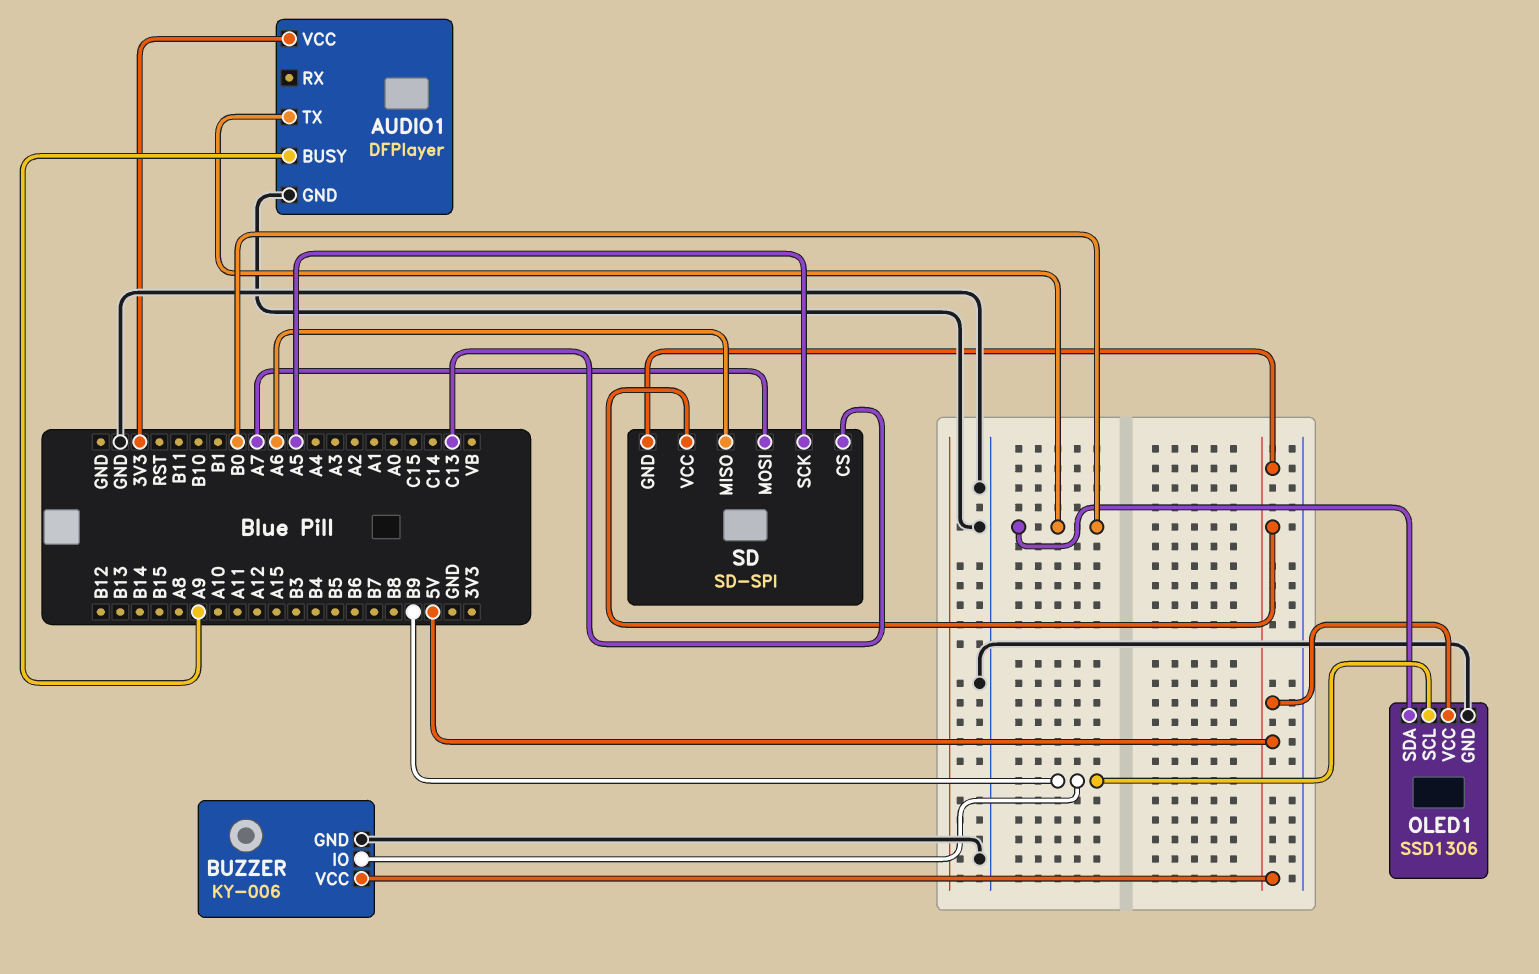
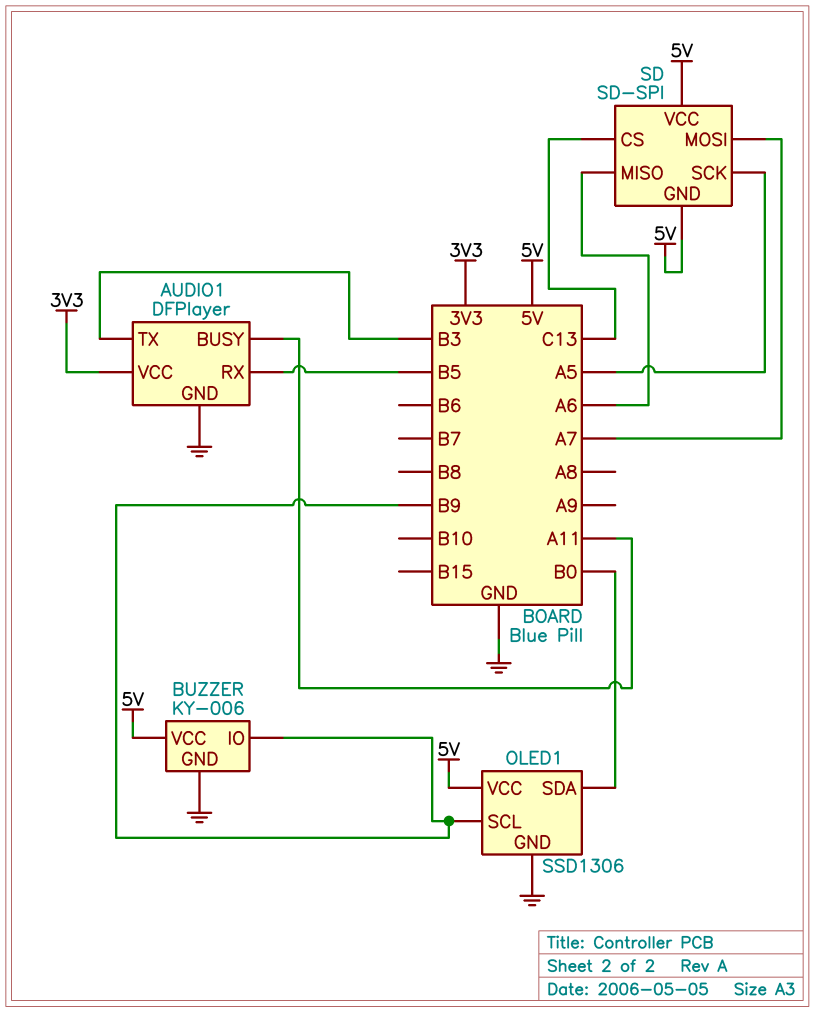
AUDIO1 pin BUSY: A9 -> A11
AUDIO1 pin RX: none -> B5
AUDIO1 pin TX: B0 -> B3

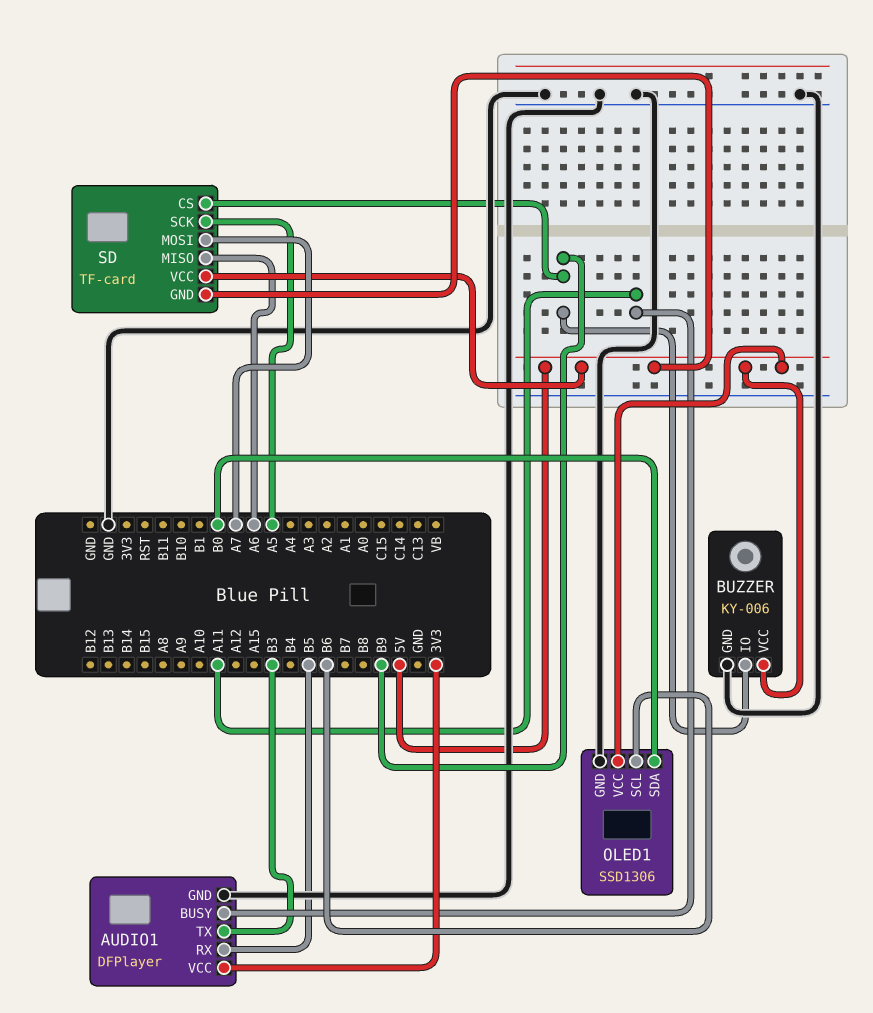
OLED1 pin SCL: B9 -> B6
SD: SD-SPI -> TF-card
SD pin CS: C13 -> B9

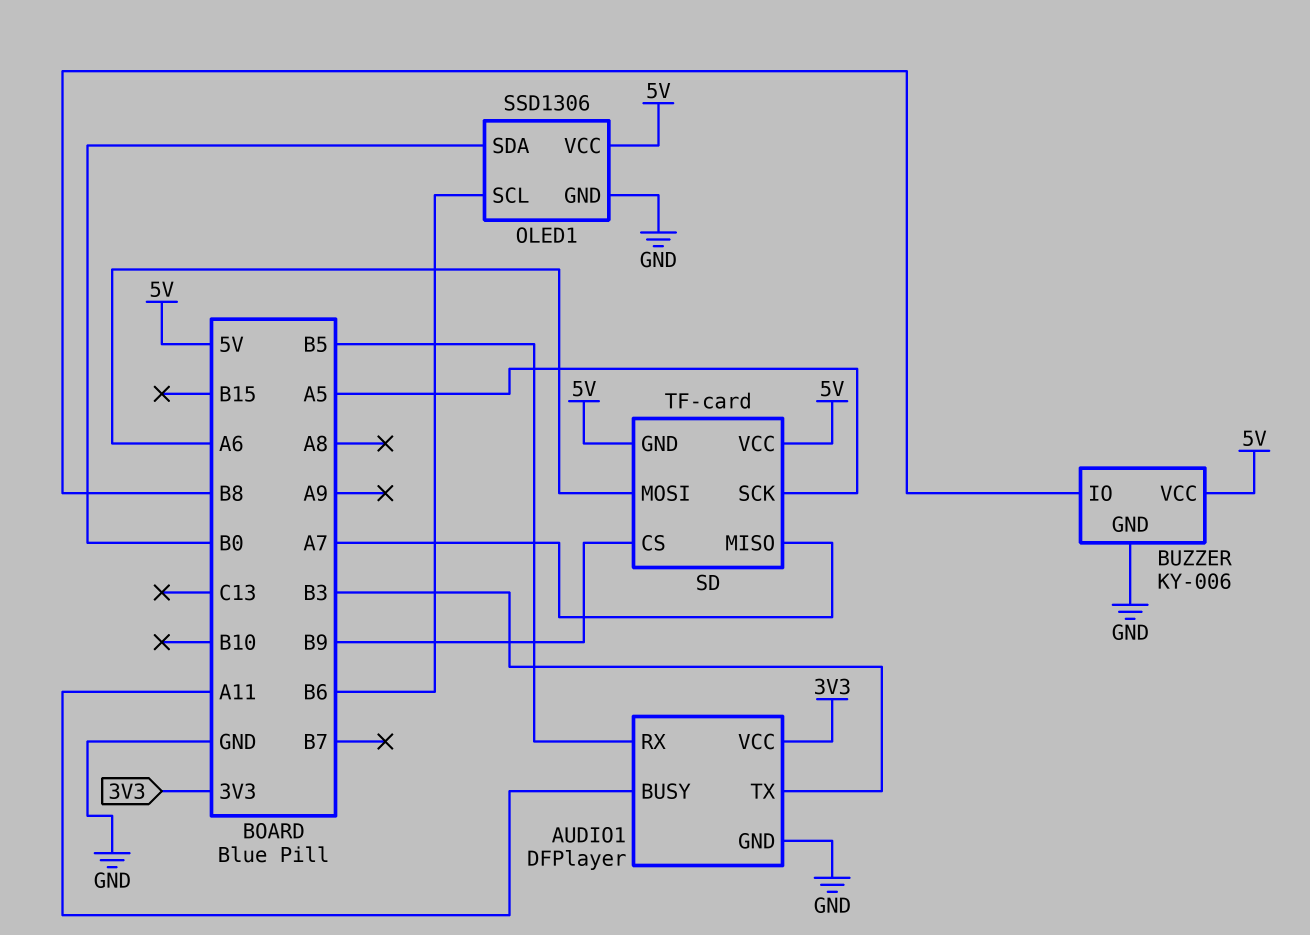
BUZZER pin IO: B9 -> B8
SD pin MISO: A6 -> A7
SD pin MOSI: A7 -> A6

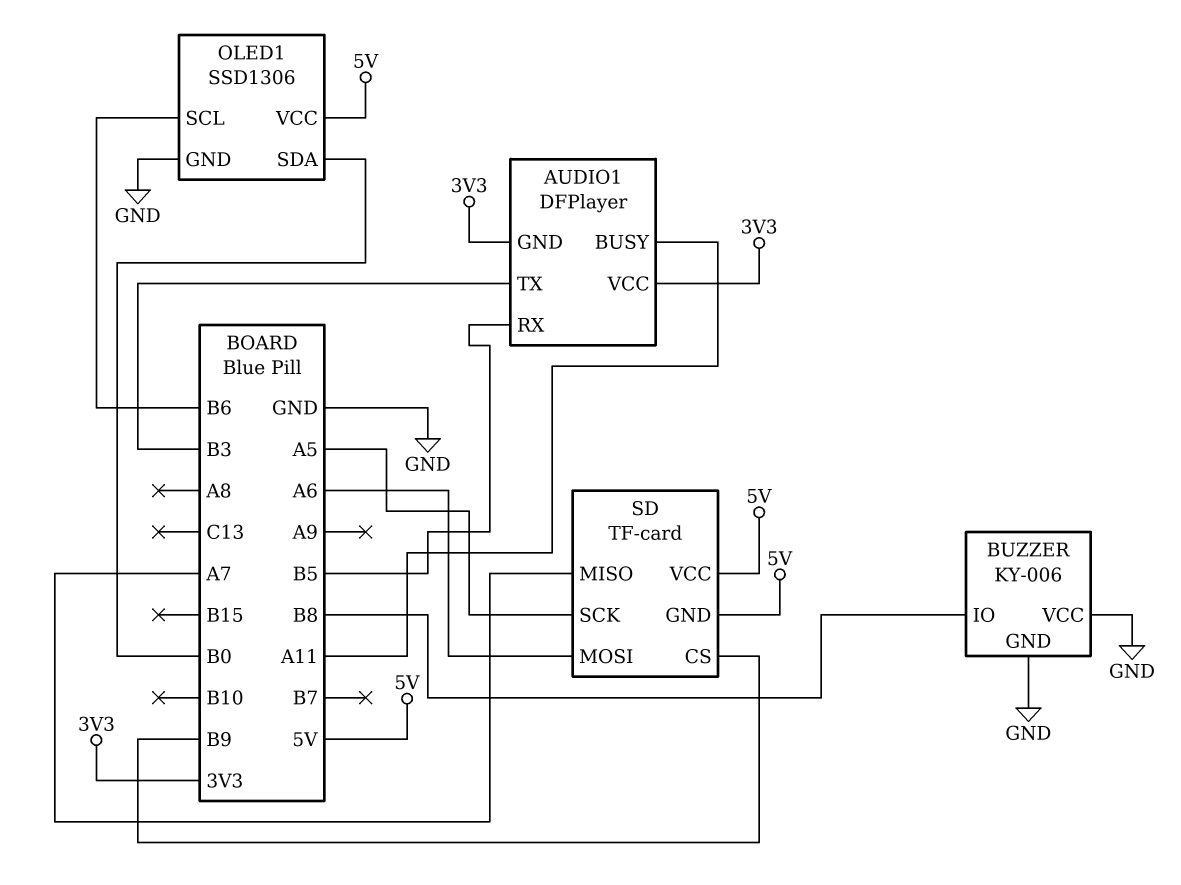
AUDIO1 pin GND: GND -> 3V3
BUZZER pin VCC: 5V -> GND

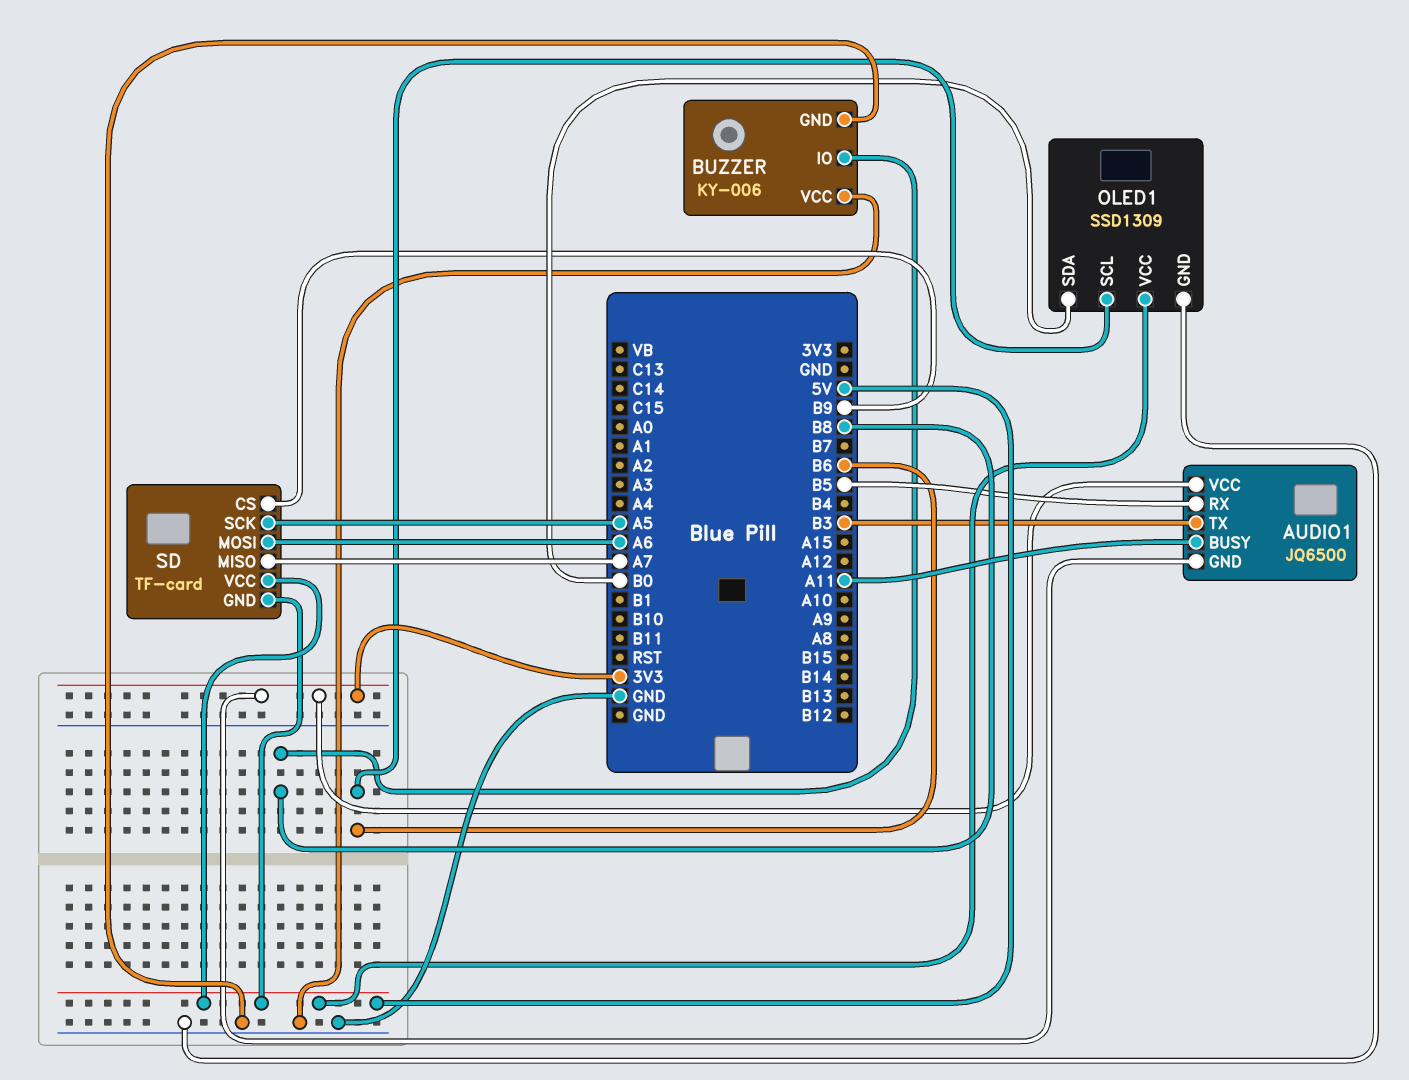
AUDIO1: DFPlayer -> JQ6500
OLED1: SSD1306 -> SSD1309

